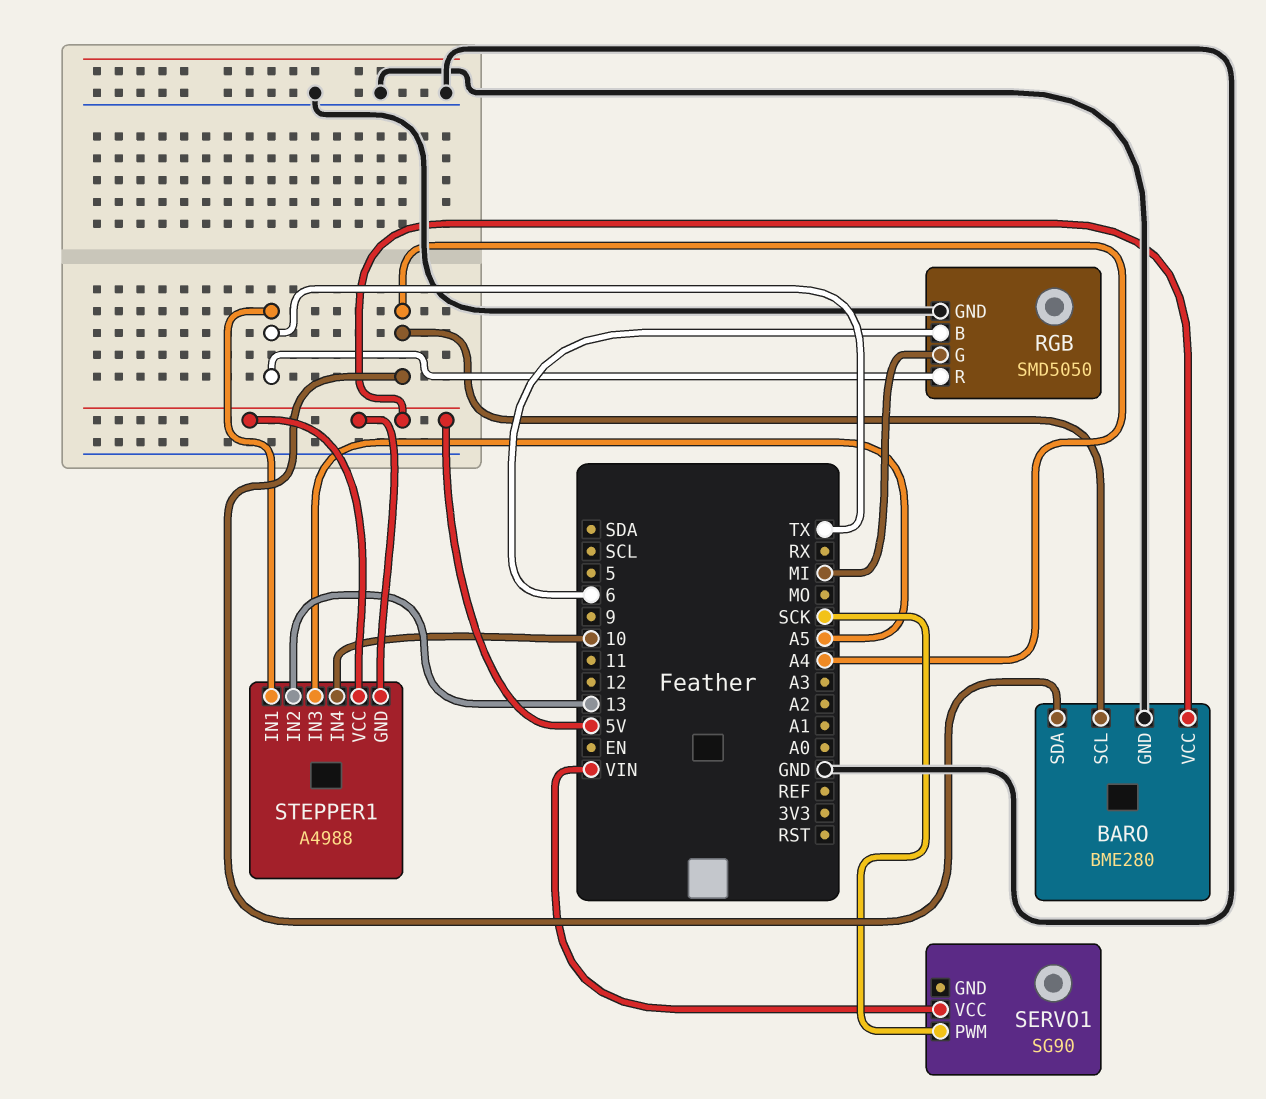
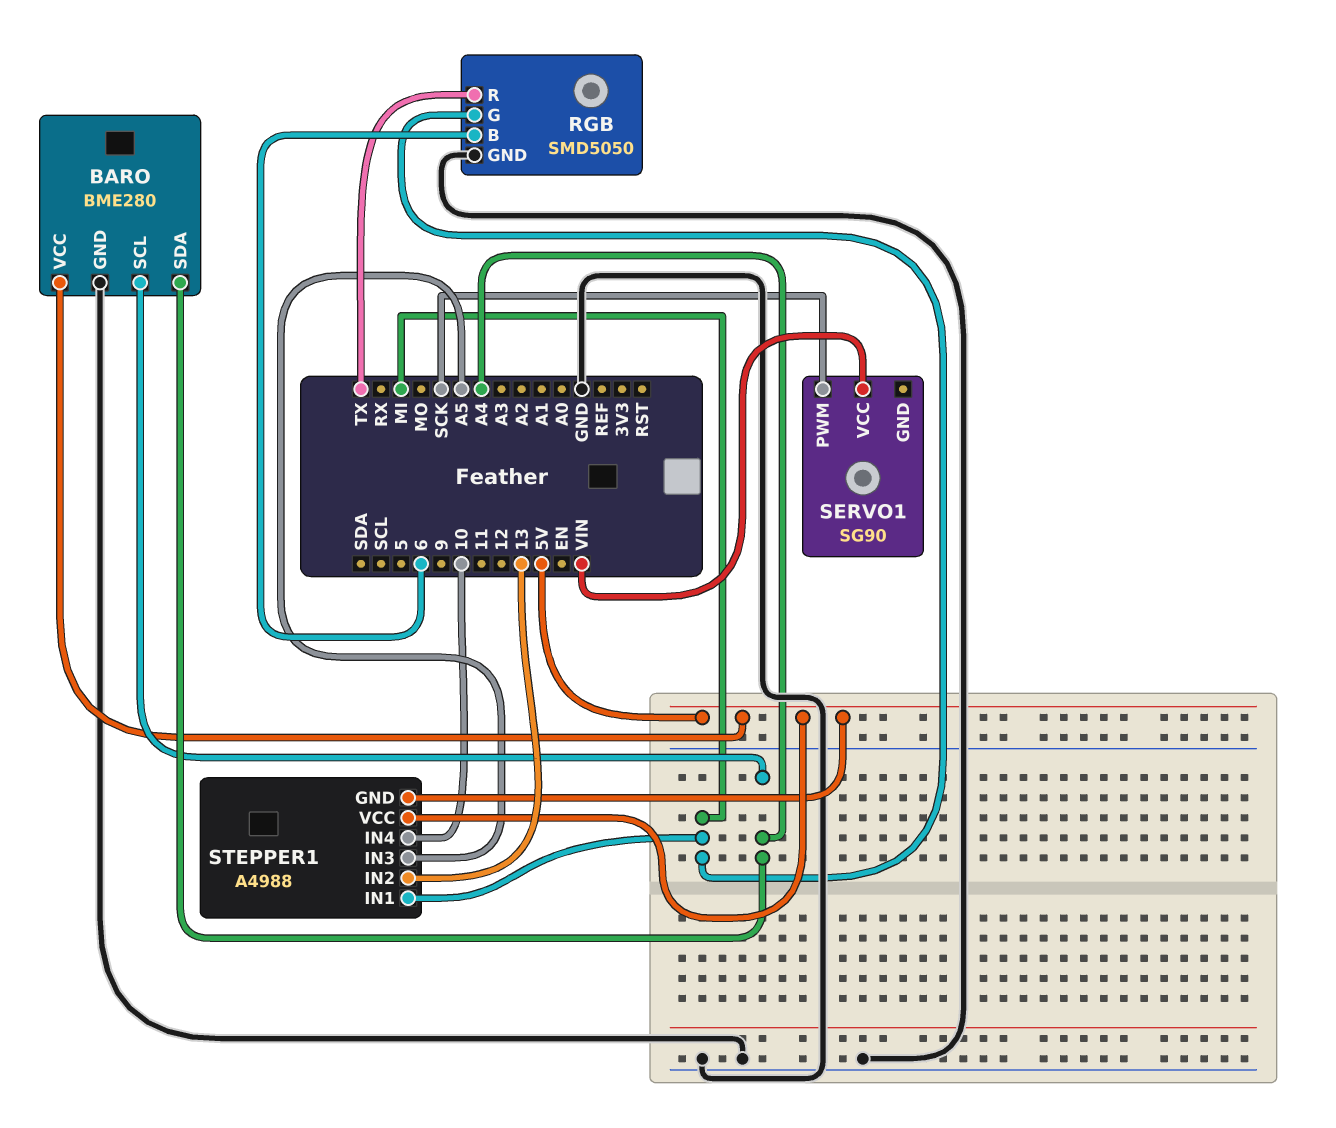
STEPPER1 pin IN1: TX -> MI

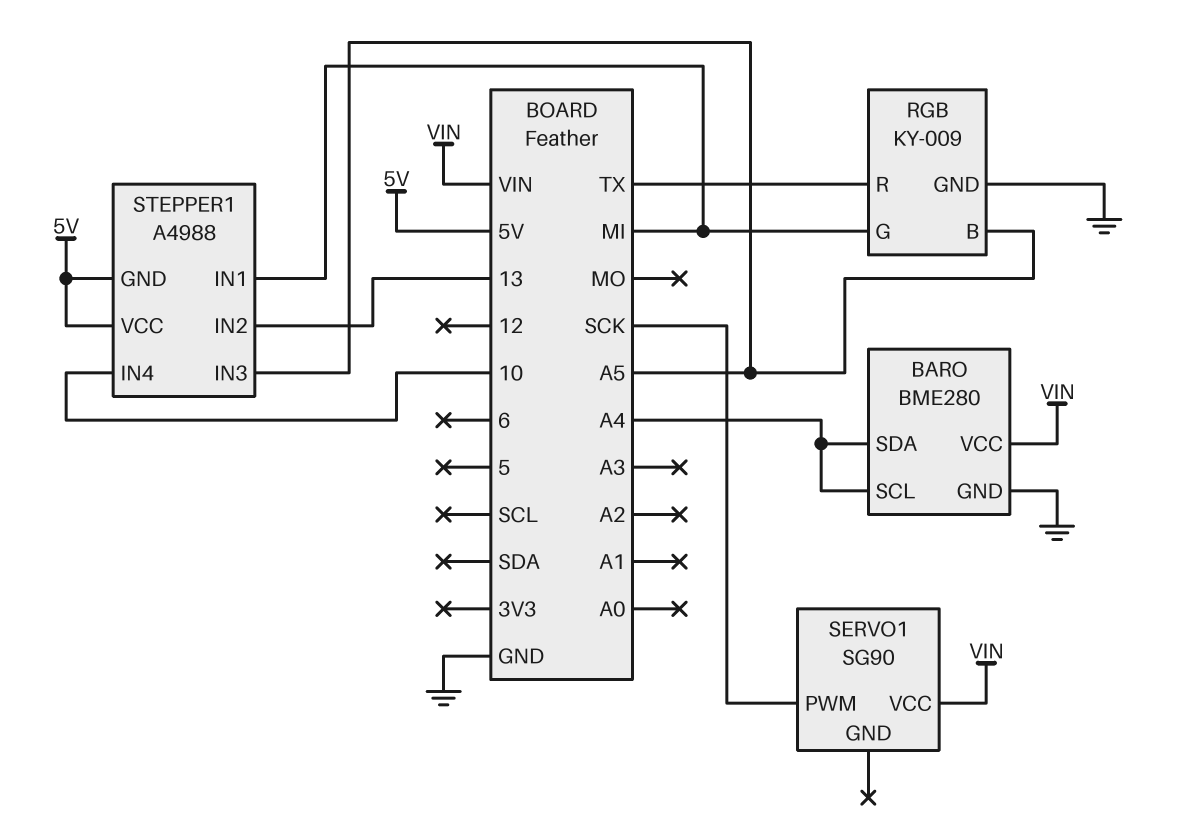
BARO pin VCC: 5V -> VIN
RGB: SMD5050 -> KY-009
RGB pin B: 6 -> A5

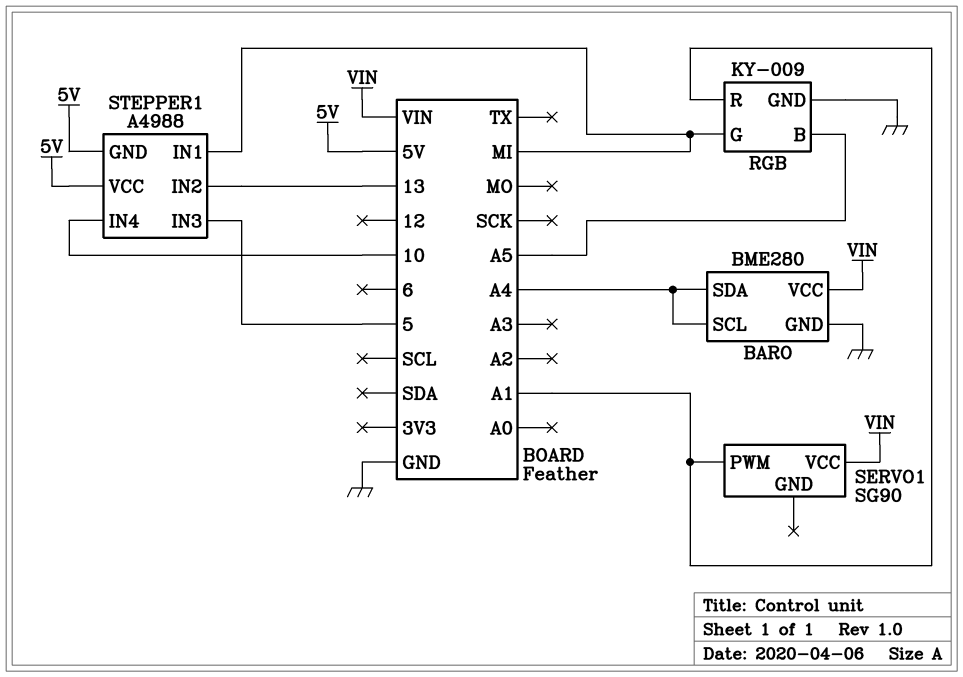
RGB pin R: TX -> A1
SERVO1 pin PWM: SCK -> A1
STEPPER1 pin IN3: A5 -> 5

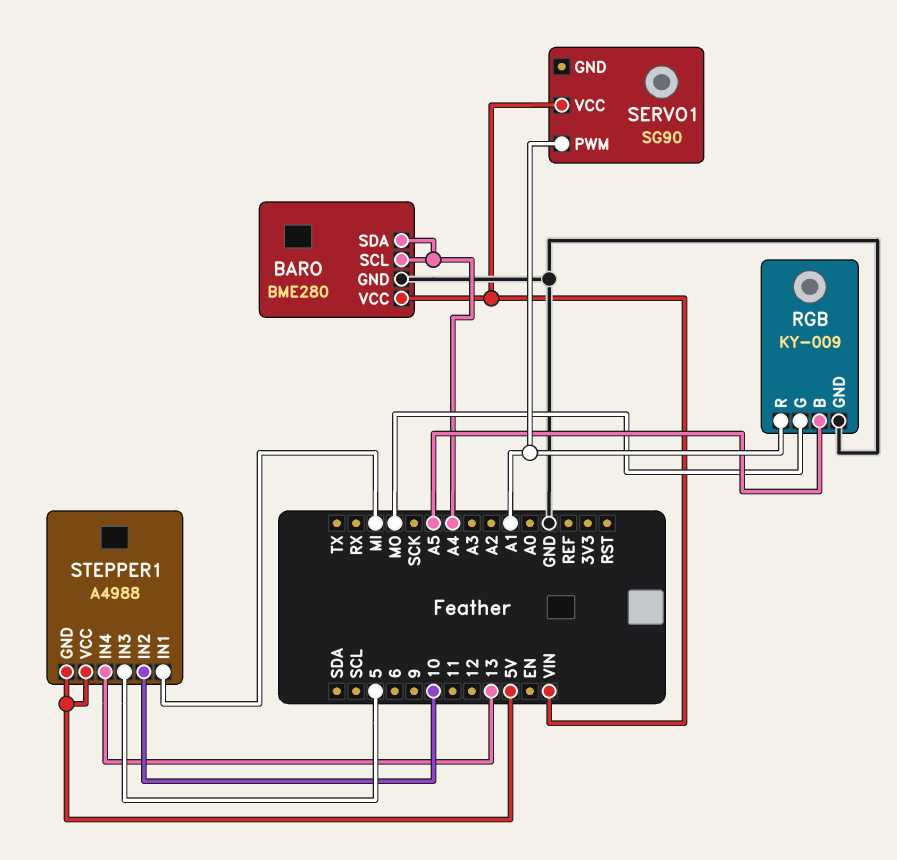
RGB pin G: MI -> MO
STEPPER1 pin IN2: 13 -> 10
STEPPER1 pin IN4: 10 -> 13

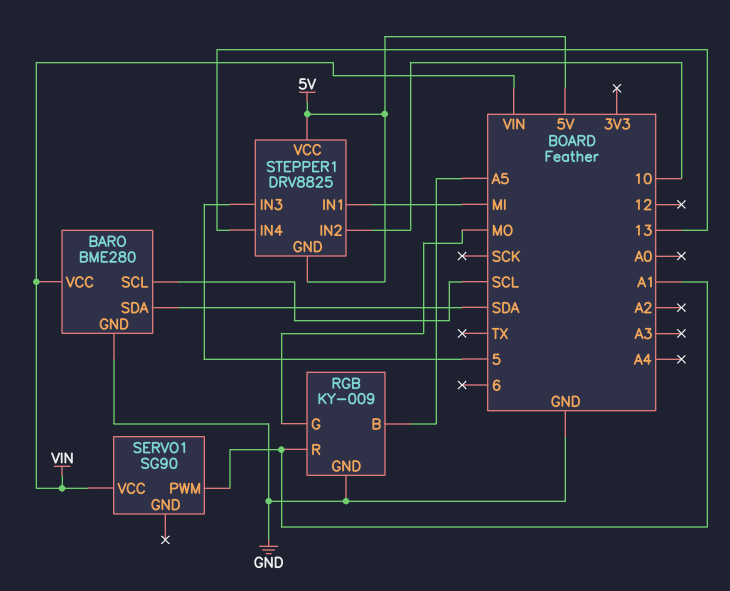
BARO pin SCL: A4 -> SCL
BARO pin SDA: A4 -> SDA
STEPPER1: A4988 -> DRV8825

